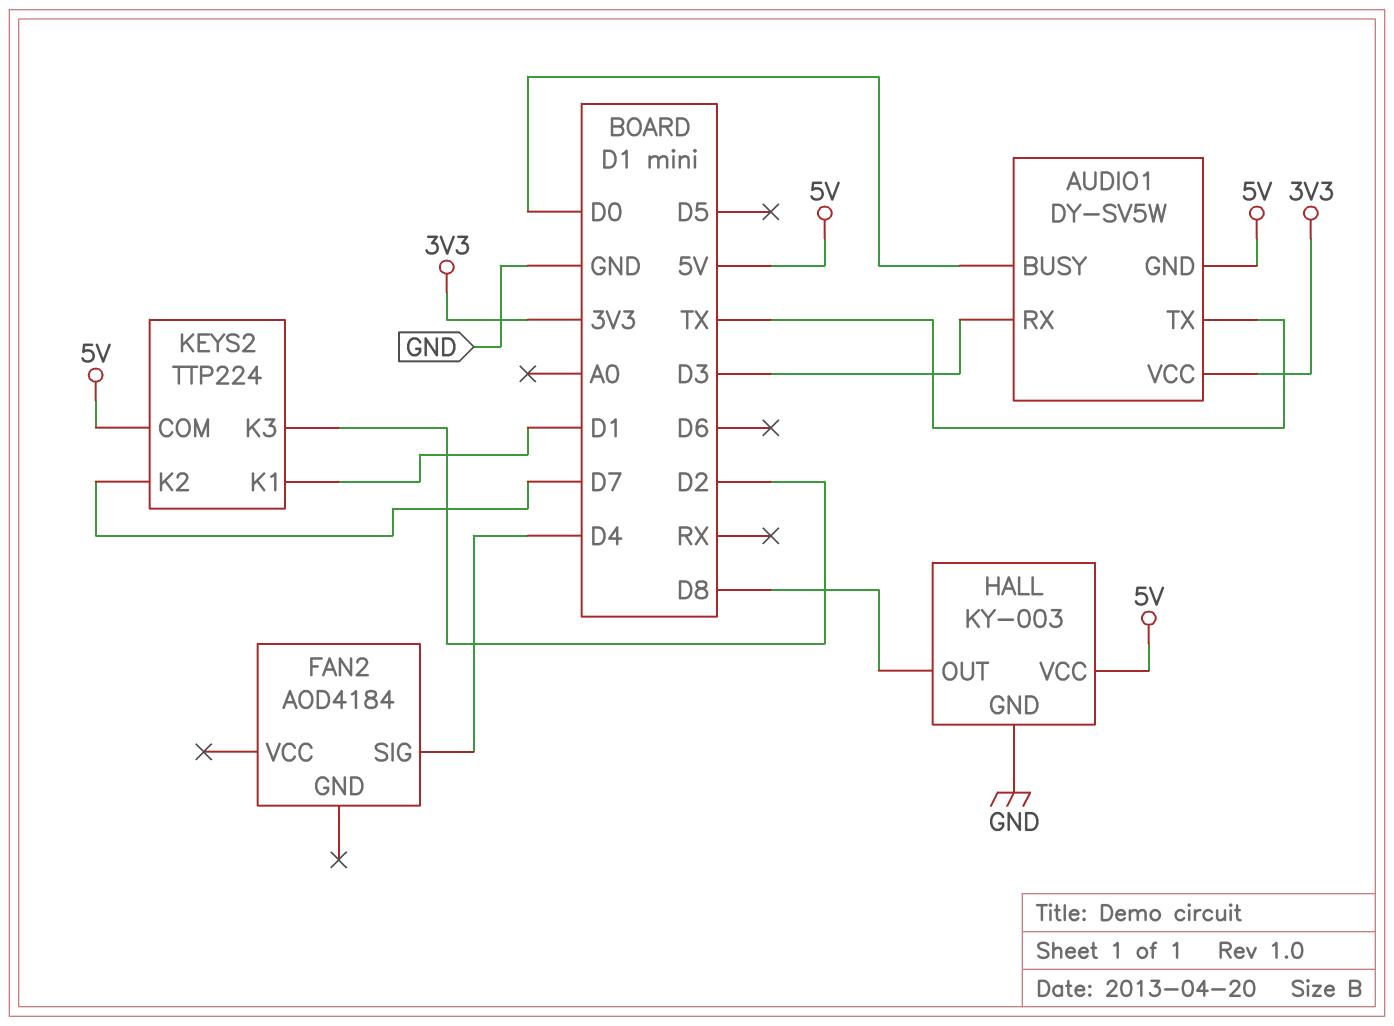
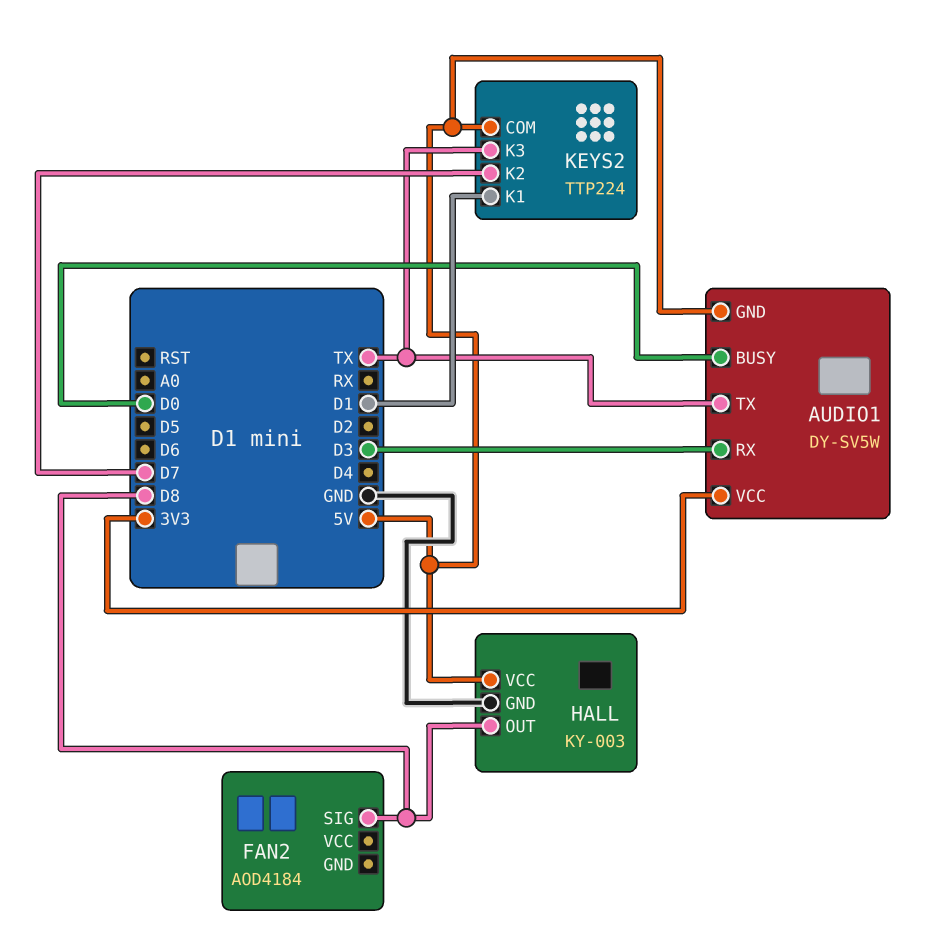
FAN2 pin SIG: D4 -> D8
KEYS2 pin K3: D2 -> TX

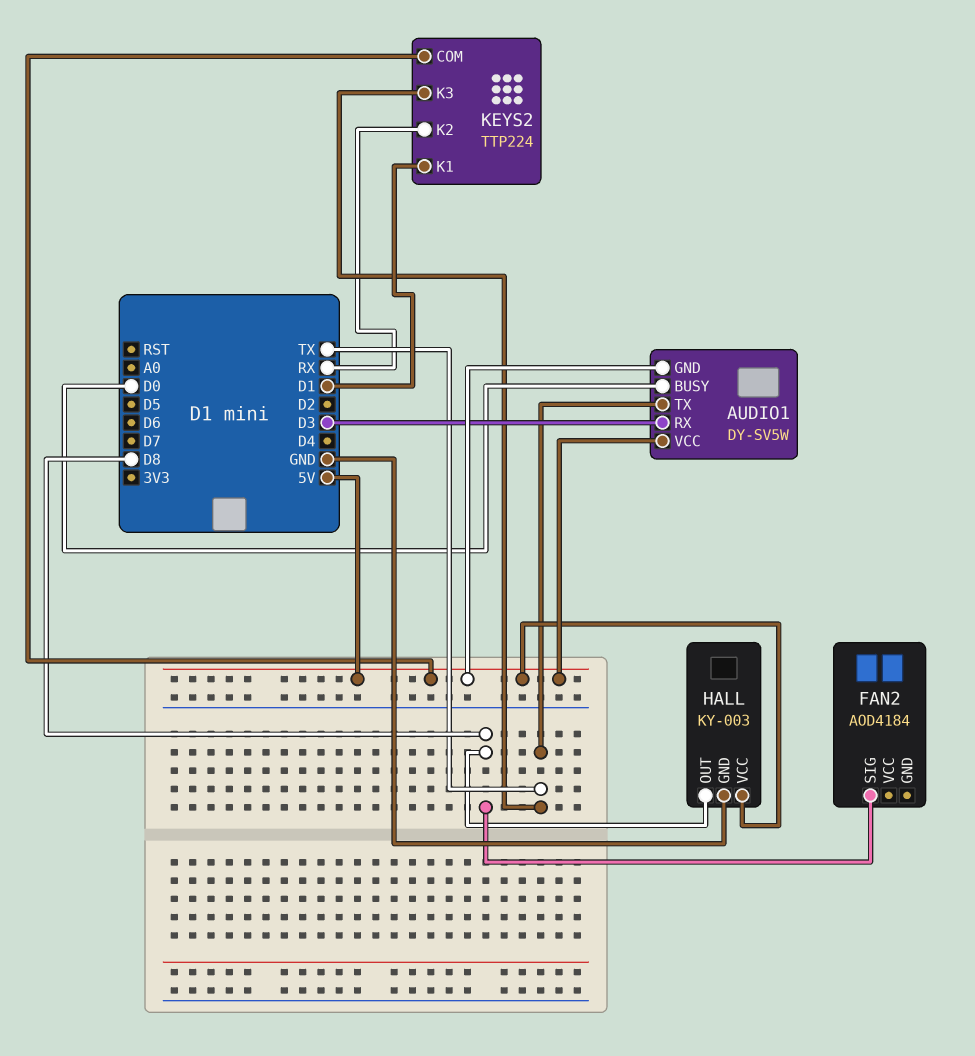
AUDIO1 pin VCC: 3V3 -> 5V
KEYS2 pin K2: D7 -> RX

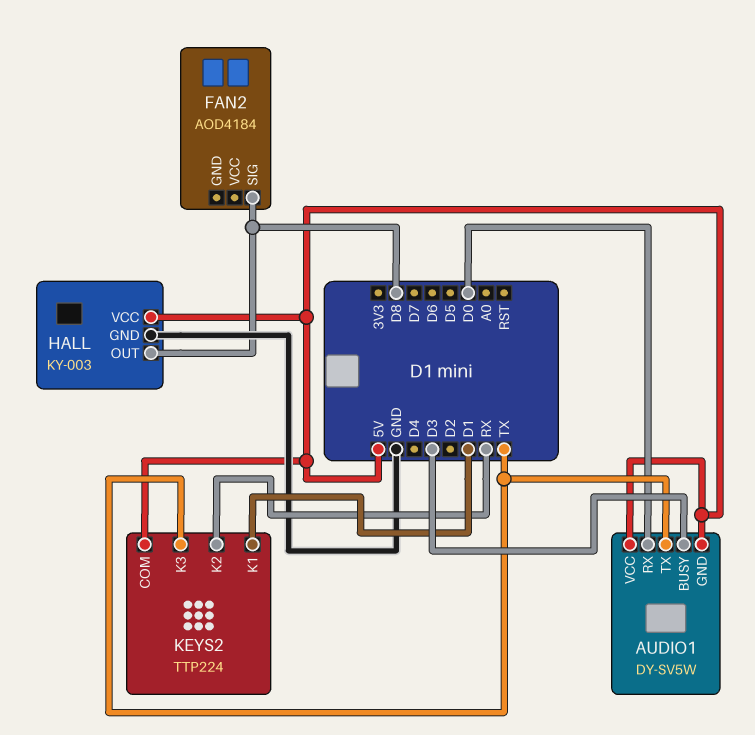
AUDIO1 pin BUSY: D0 -> D3
AUDIO1 pin RX: D3 -> D0

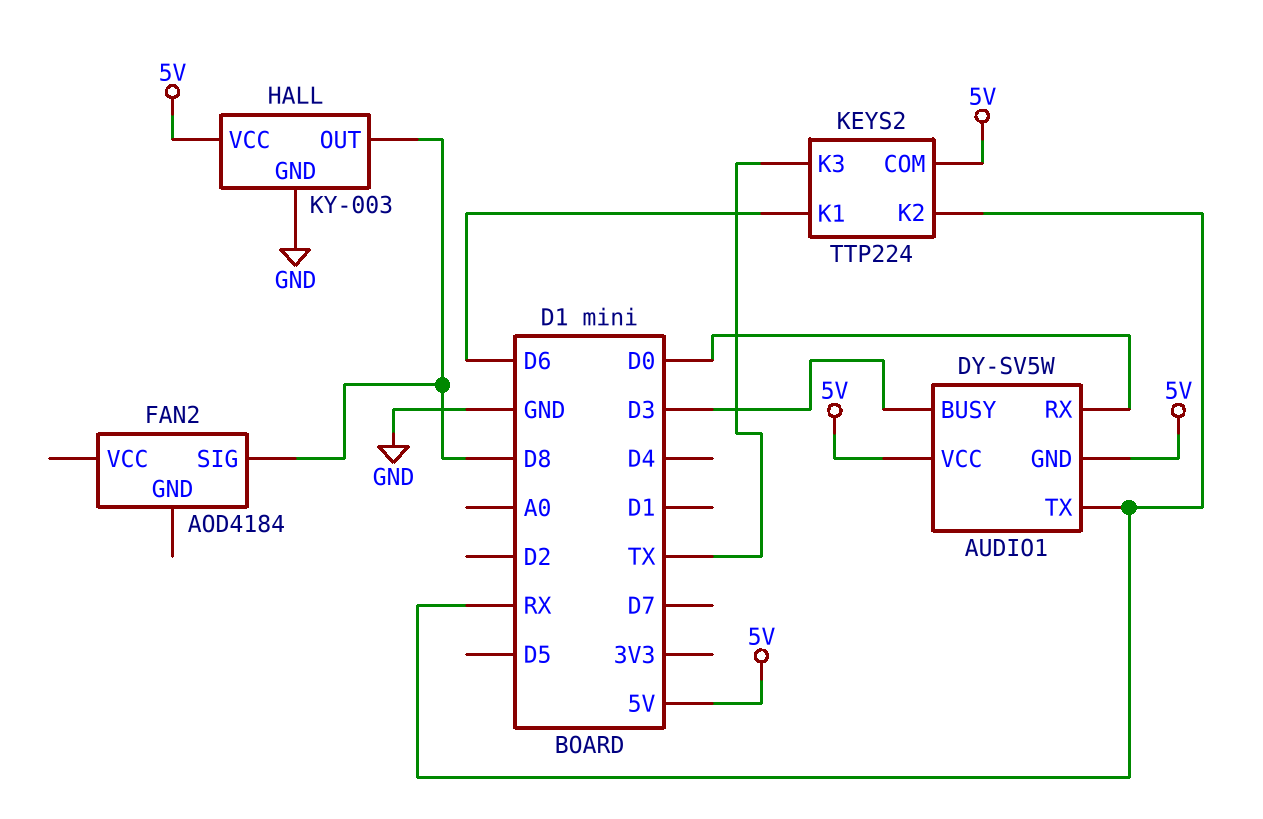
AUDIO1 pin TX: TX -> RX
KEYS2 pin K1: D1 -> D6

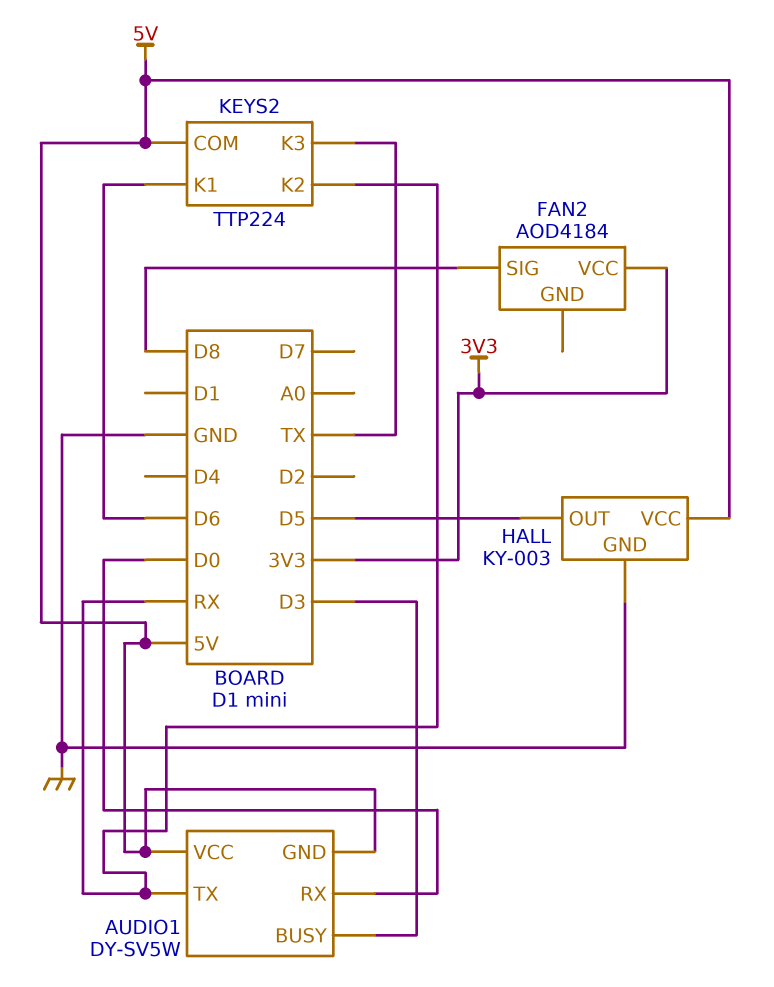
FAN2 pin VCC: none -> 3V3
HALL pin OUT: D8 -> D5

